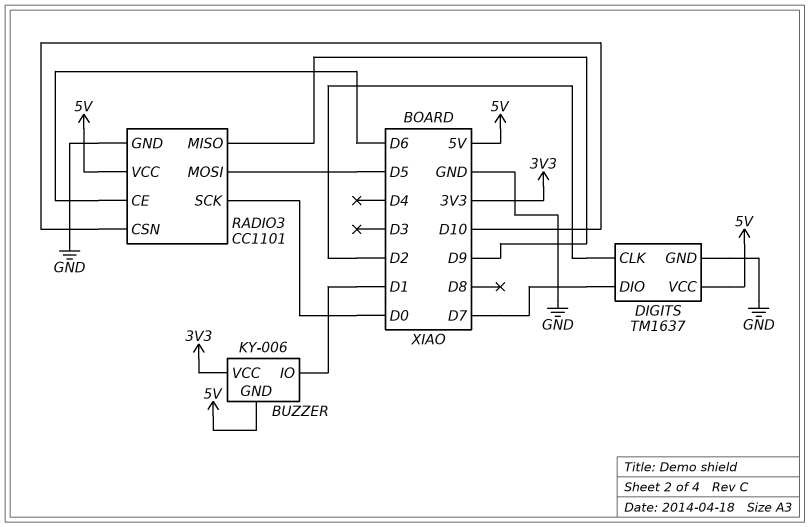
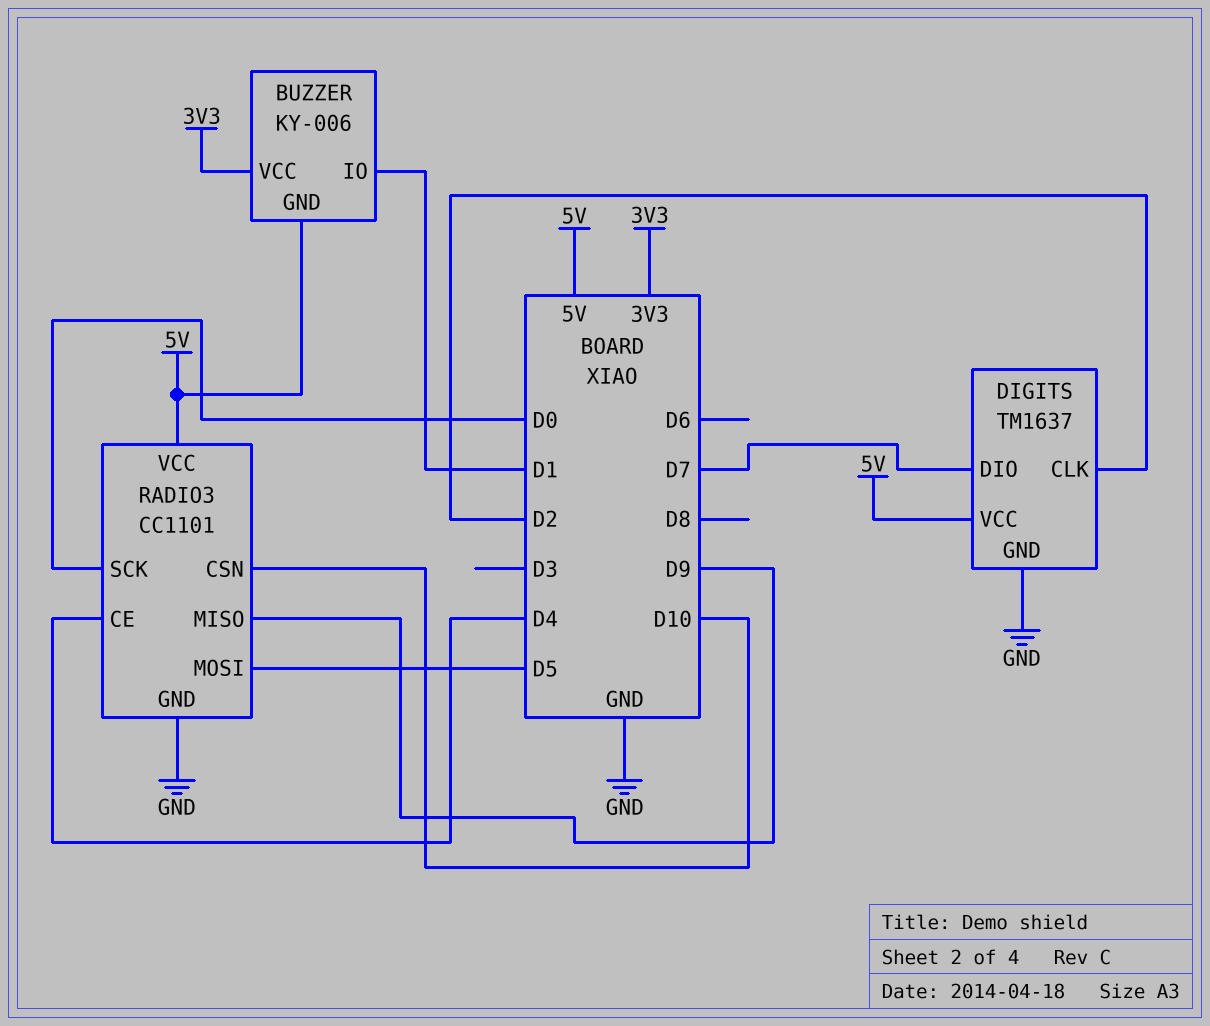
RADIO3 pin CE: D6 -> D4

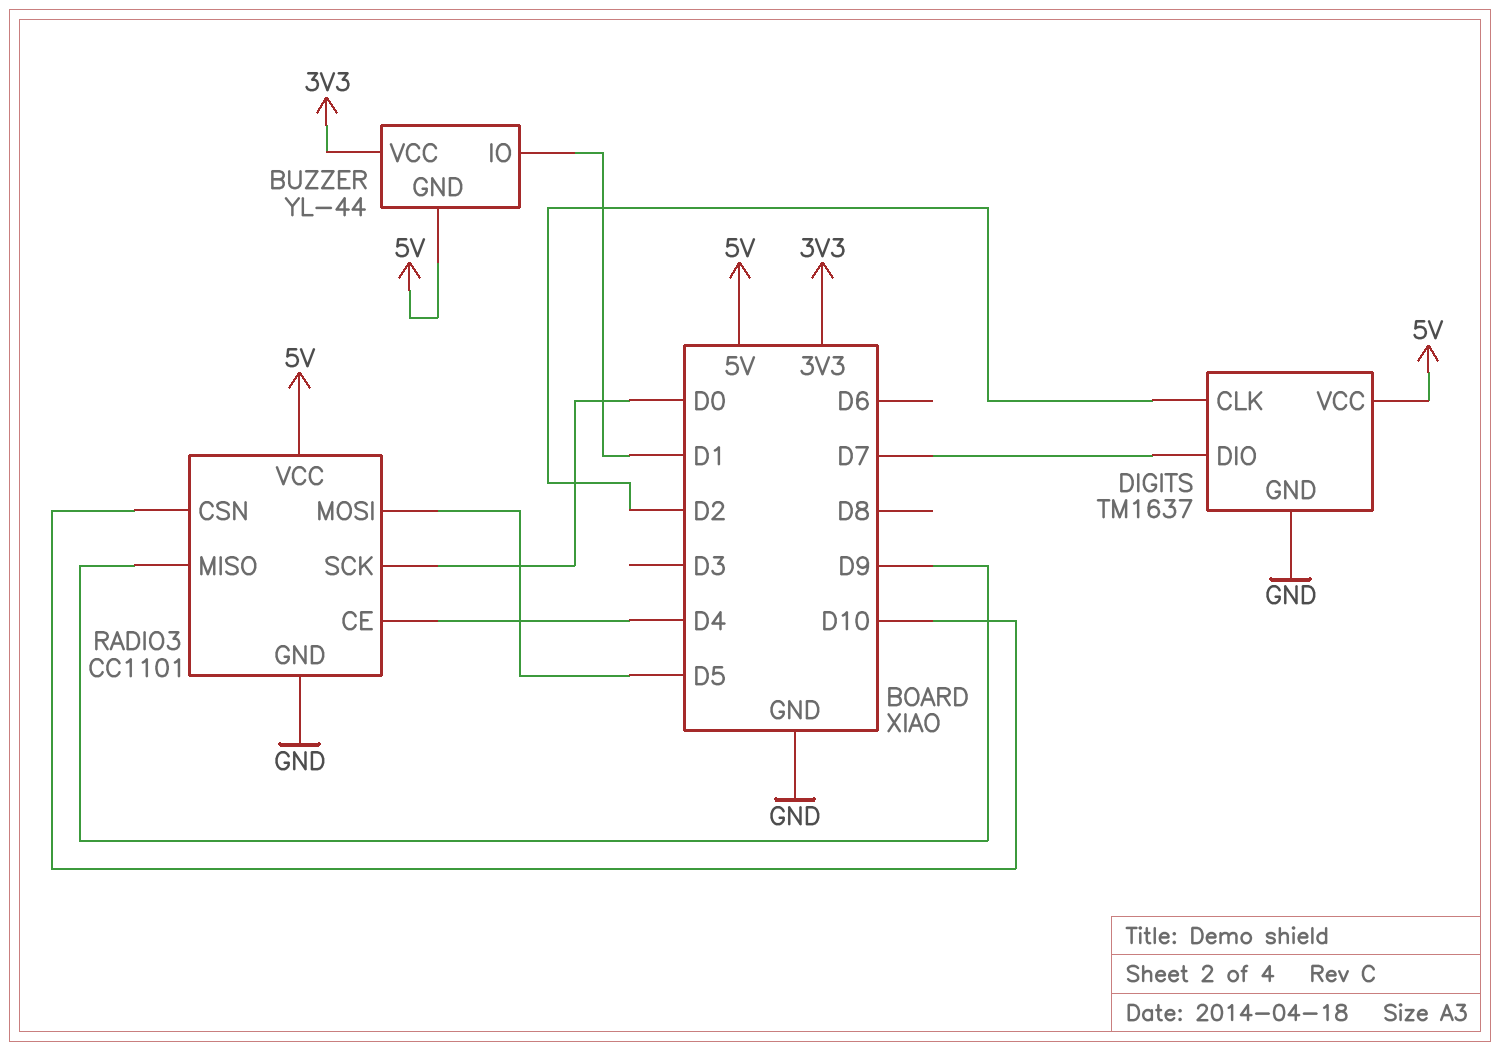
BUZZER: KY-006 -> YL-44

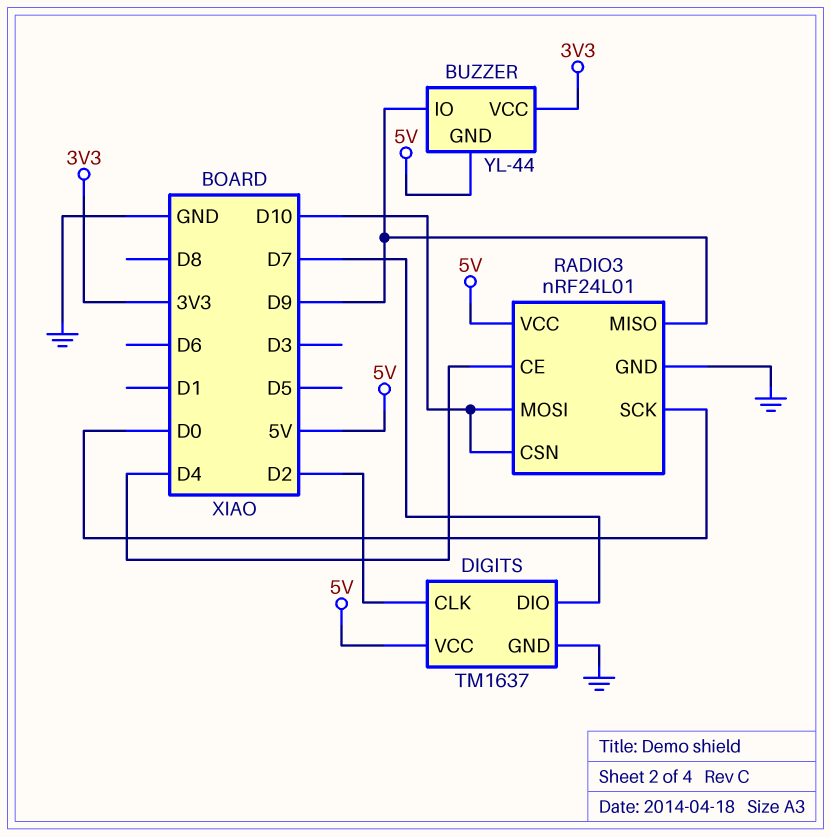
BUZZER pin IO: D1 -> D9
RADIO3: CC1101 -> nRF24L01
RADIO3 pin MOSI: D5 -> D10

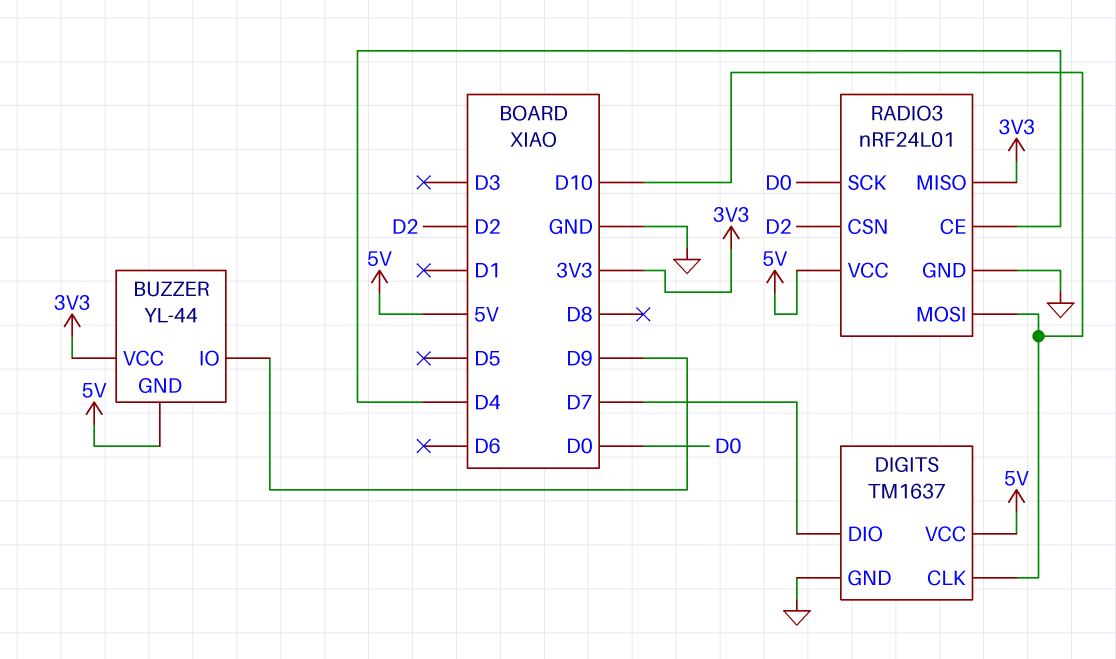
DIGITS pin CLK: D2 -> D10
RADIO3 pin CSN: D10 -> D2
RADIO3 pin MISO: D9 -> 3V3

